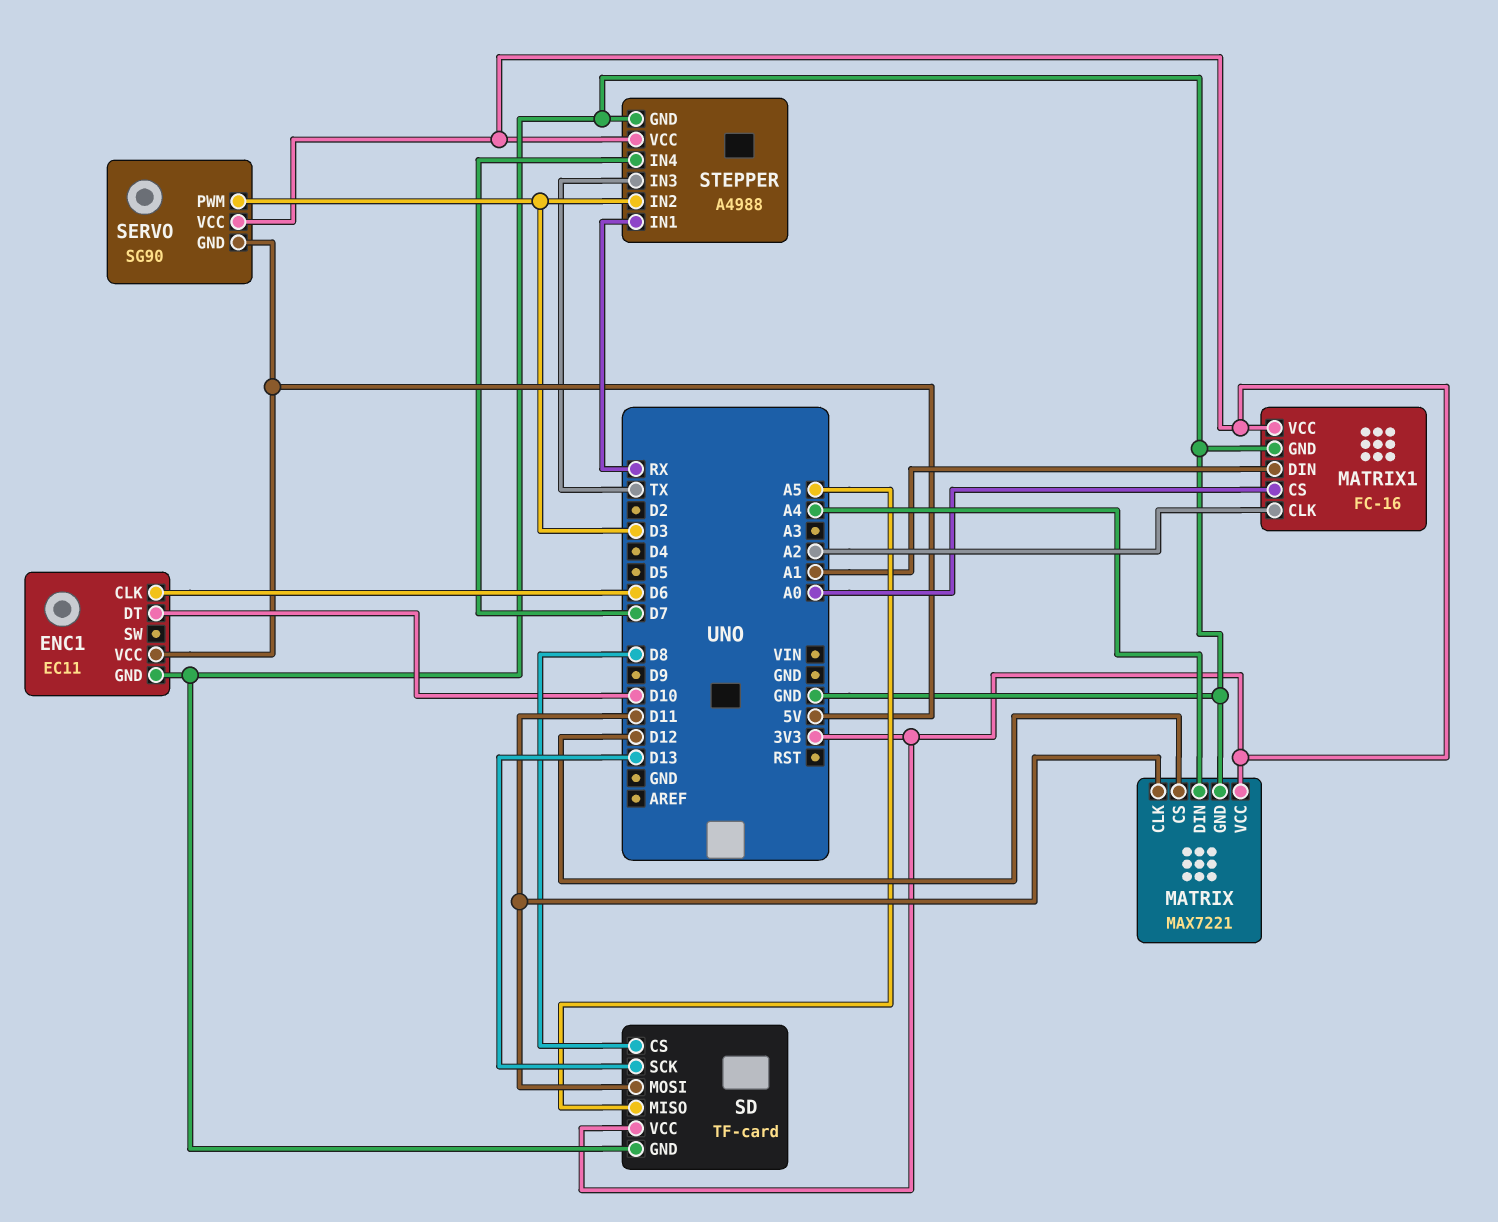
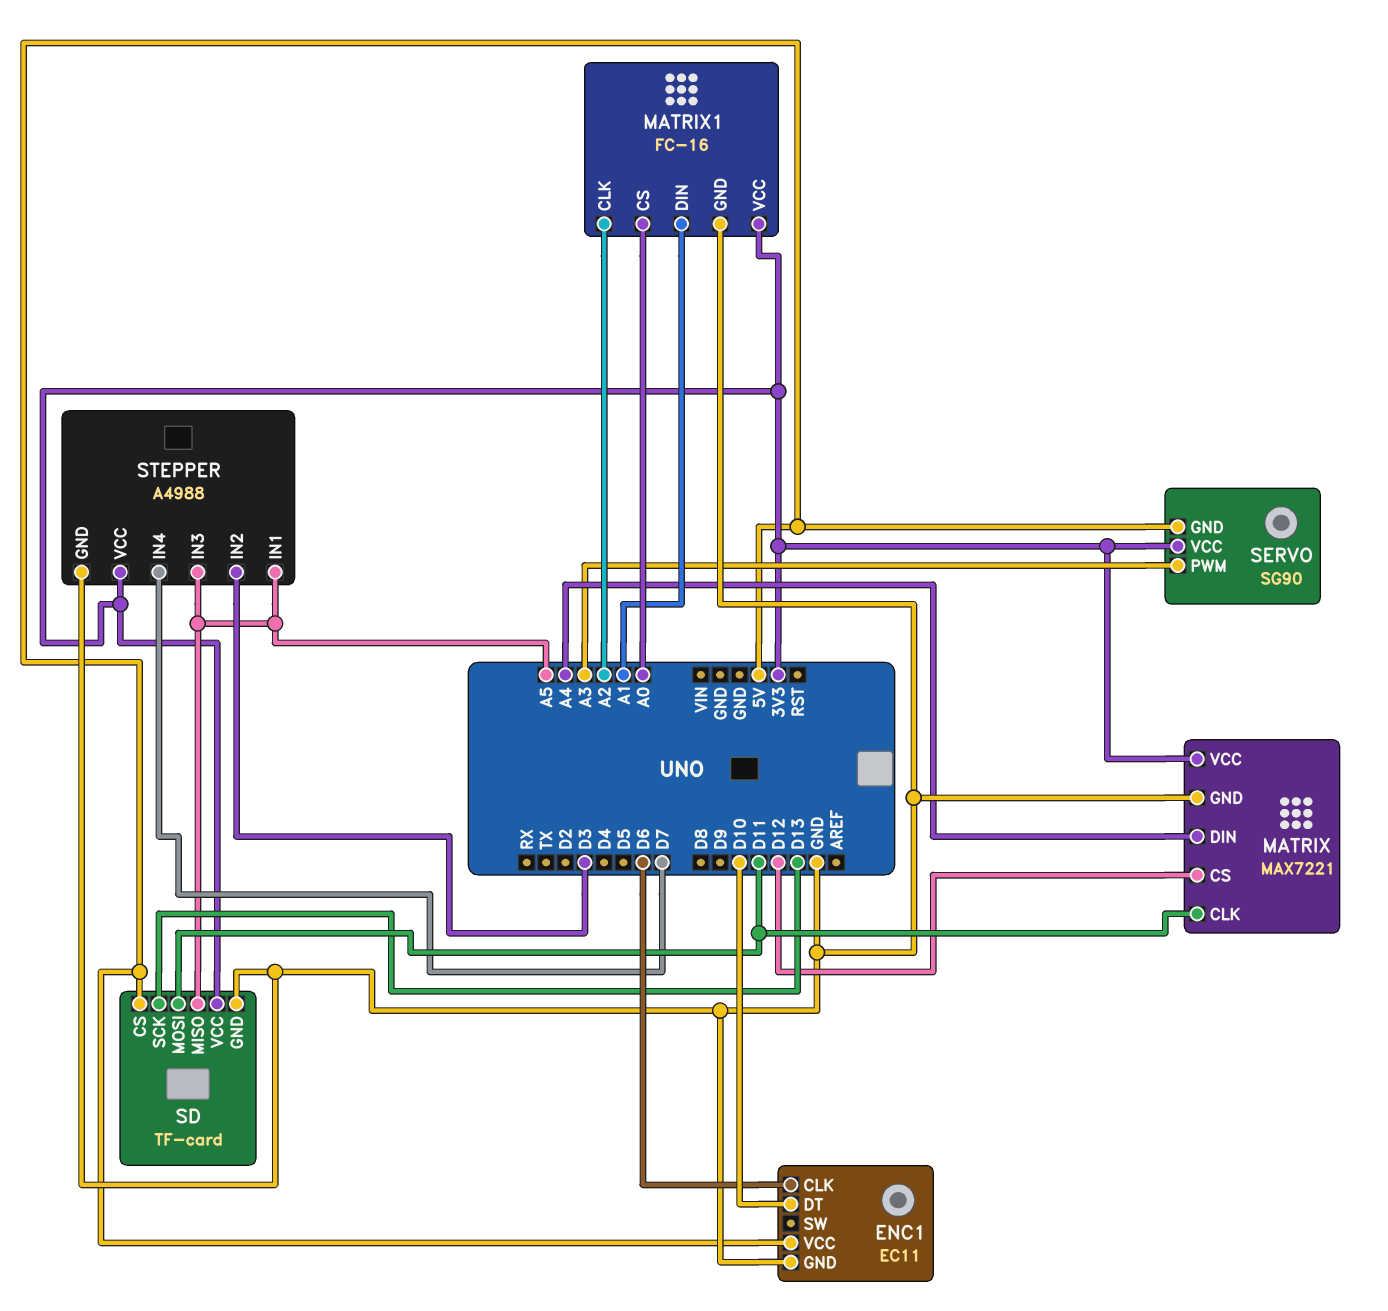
SD pin CS: D8 -> 5V
SERVO pin PWM: D3 -> A3
STEPPER pin IN1: RX -> A5
STEPPER pin IN3: TX -> A5

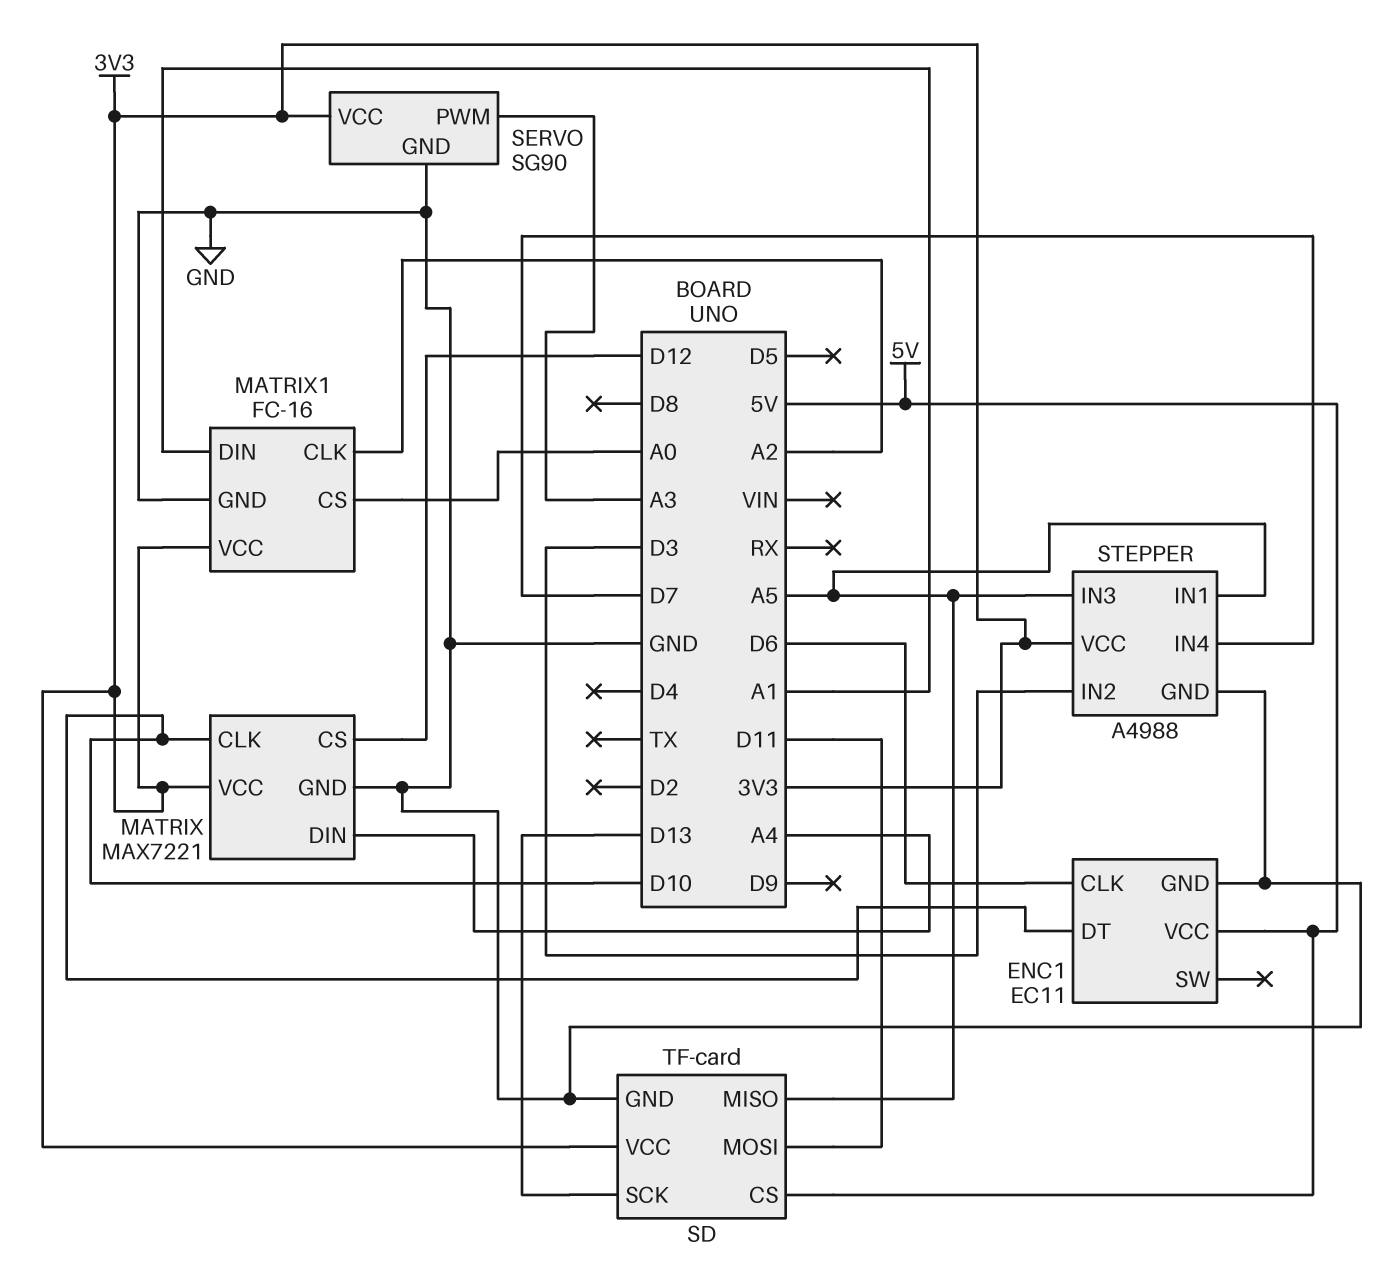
MATRIX pin CLK: D11 -> D10
SERVO pin GND: 5V -> GND

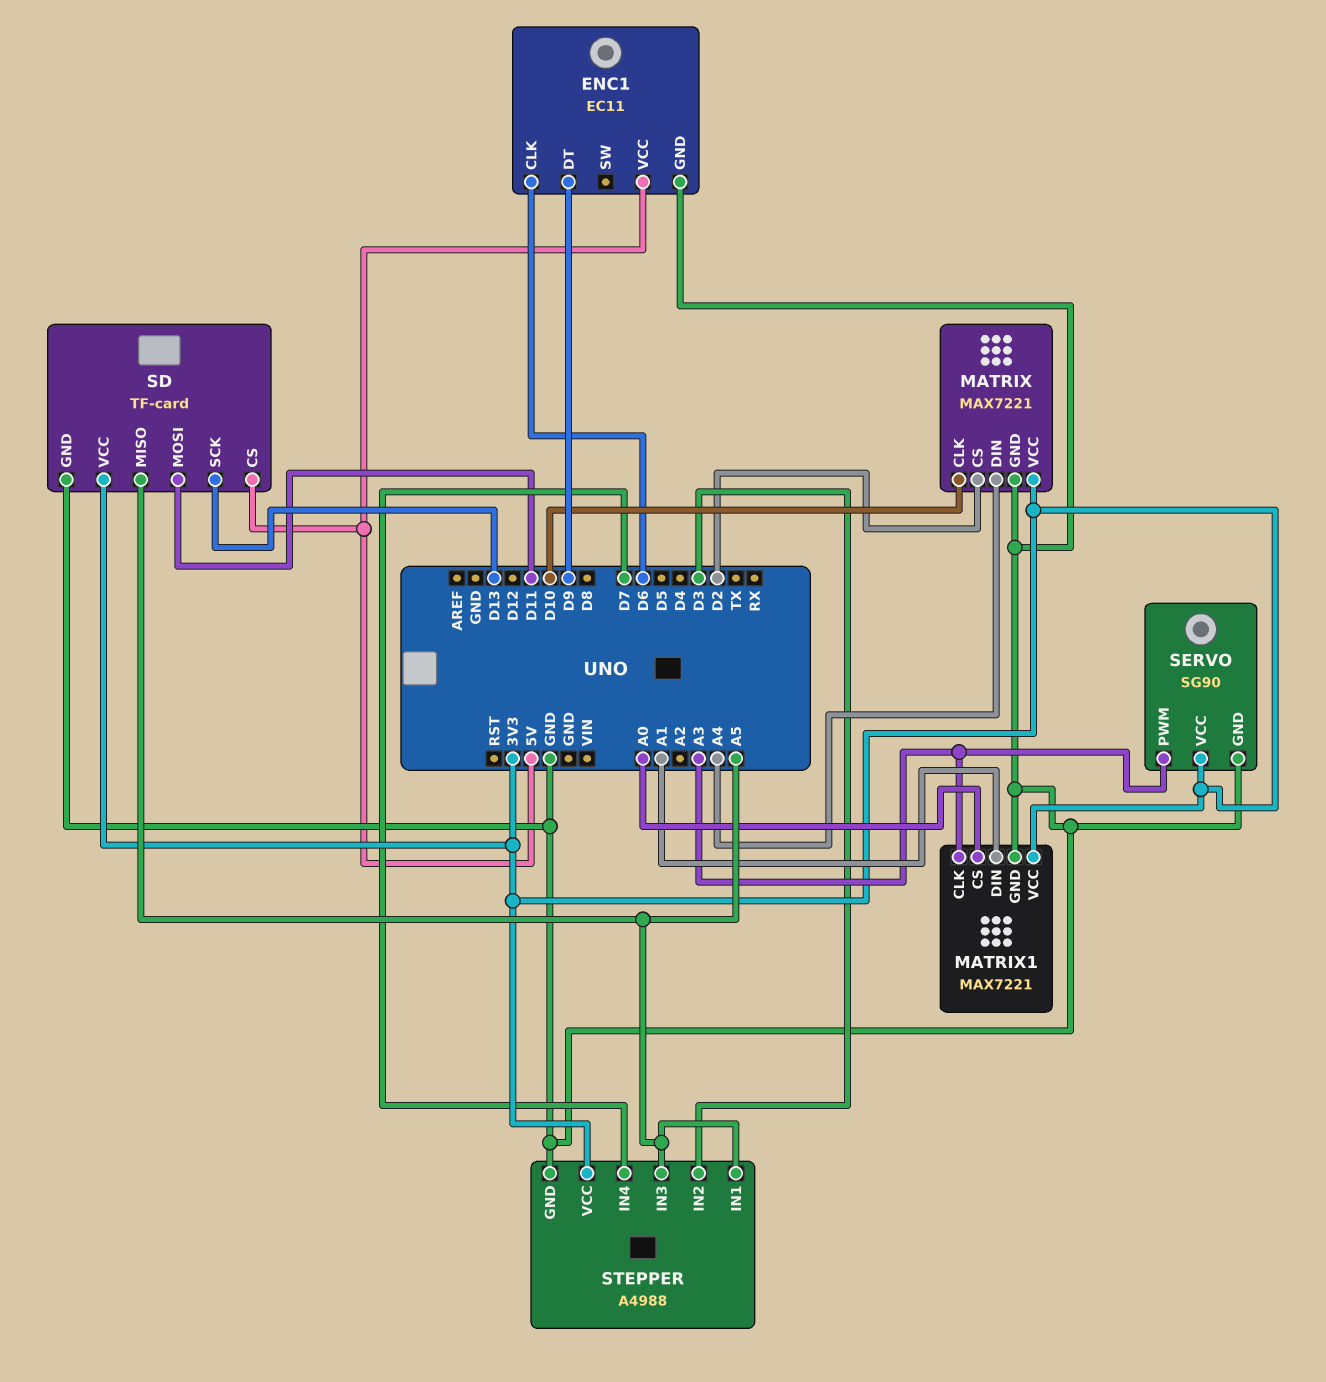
ENC1 pin DT: D10 -> D9
MATRIX pin CS: D12 -> D2
MATRIX1: FC-16 -> MAX7221
MATRIX1 pin CLK: A2 -> A3

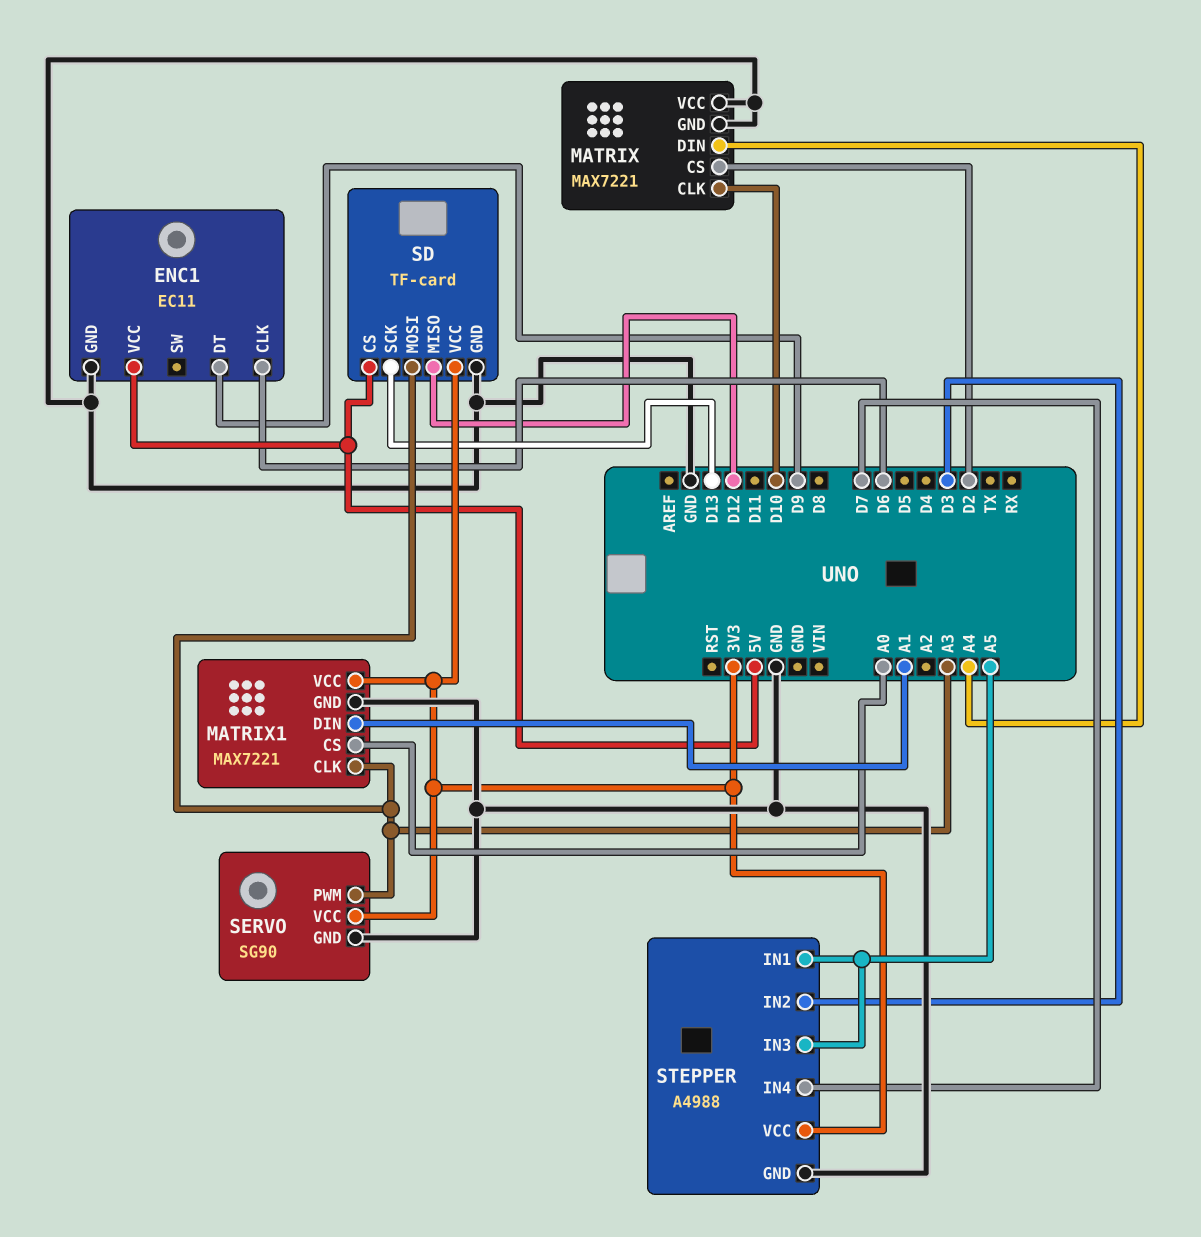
MATRIX pin VCC: 3V3 -> GND
SD pin MISO: A5 -> D12
SD pin MOSI: D11 -> A3

